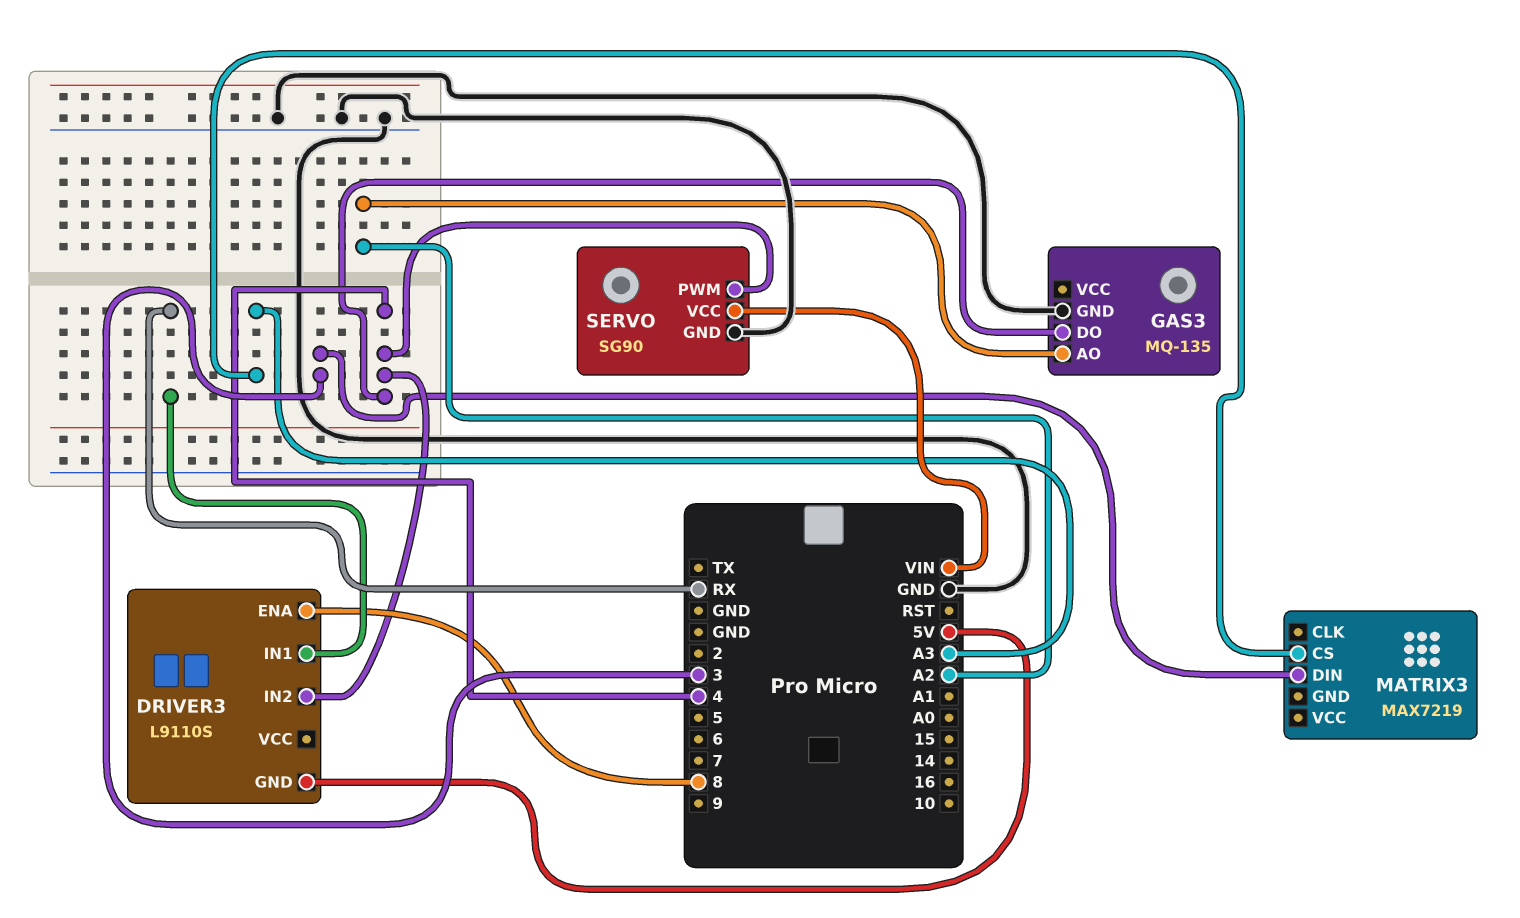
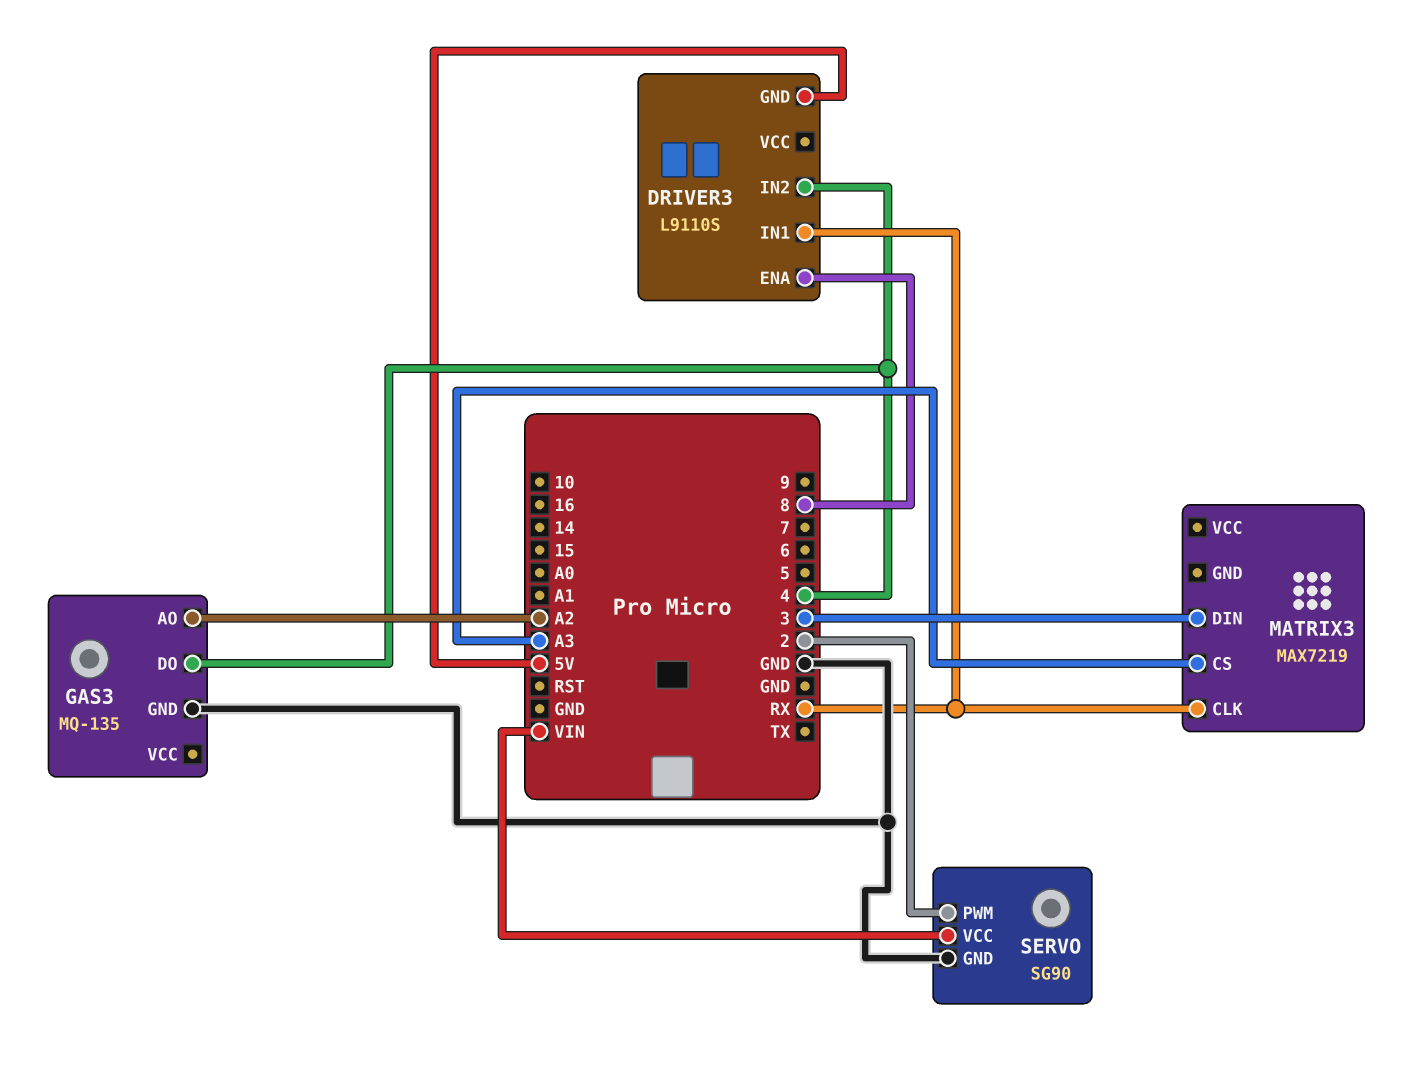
MATRIX3 pin CLK: none -> RX
SERVO pin PWM: 4 -> 2

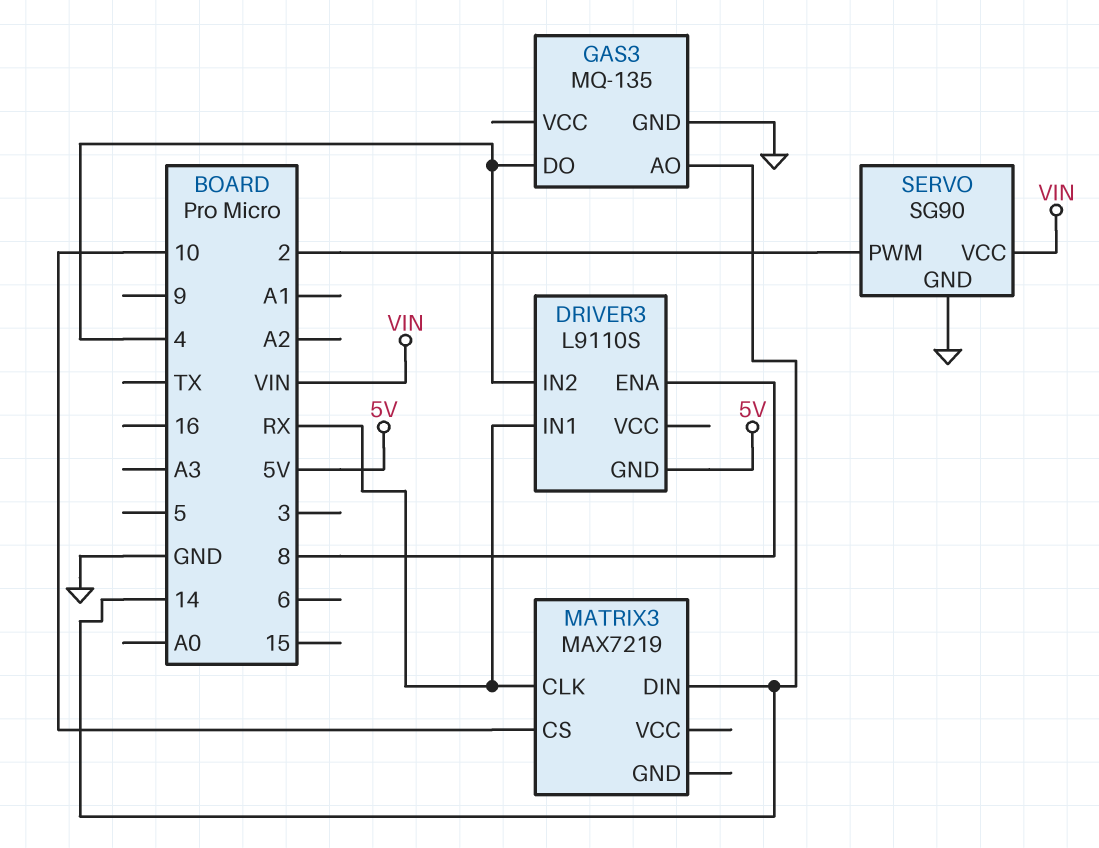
GAS3 pin AO: A2 -> 14
MATRIX3 pin CS: A3 -> 10
MATRIX3 pin DIN: 3 -> 14

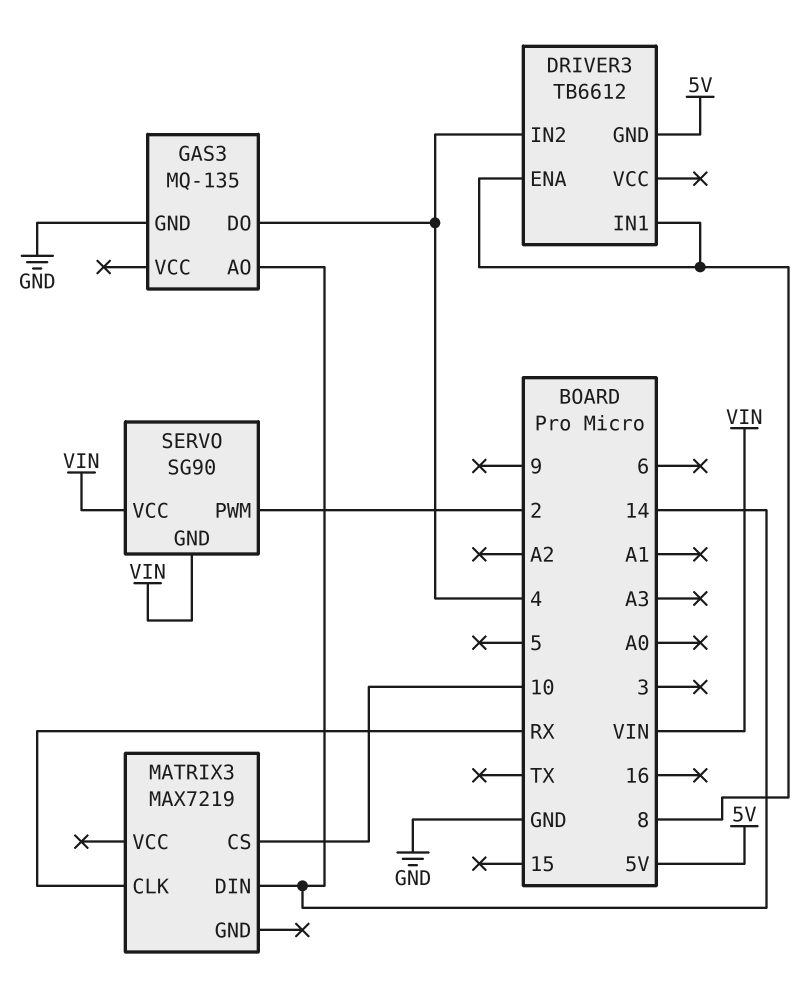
DRIVER3: L9110S -> TB6612
DRIVER3 pin IN1: RX -> 8
SERVO pin GND: GND -> VIN

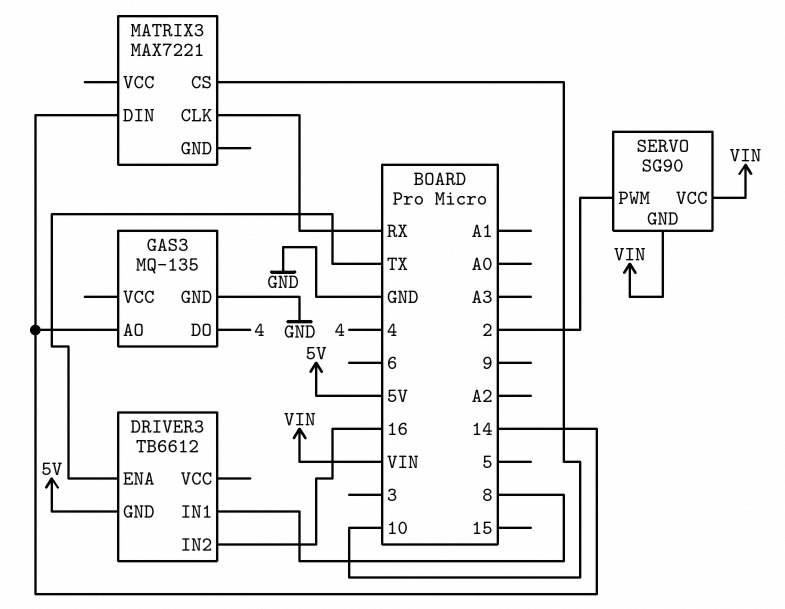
DRIVER3 pin ENA: 8 -> TX
DRIVER3 pin IN2: 4 -> 16
MATRIX3: MAX7219 -> MAX7221

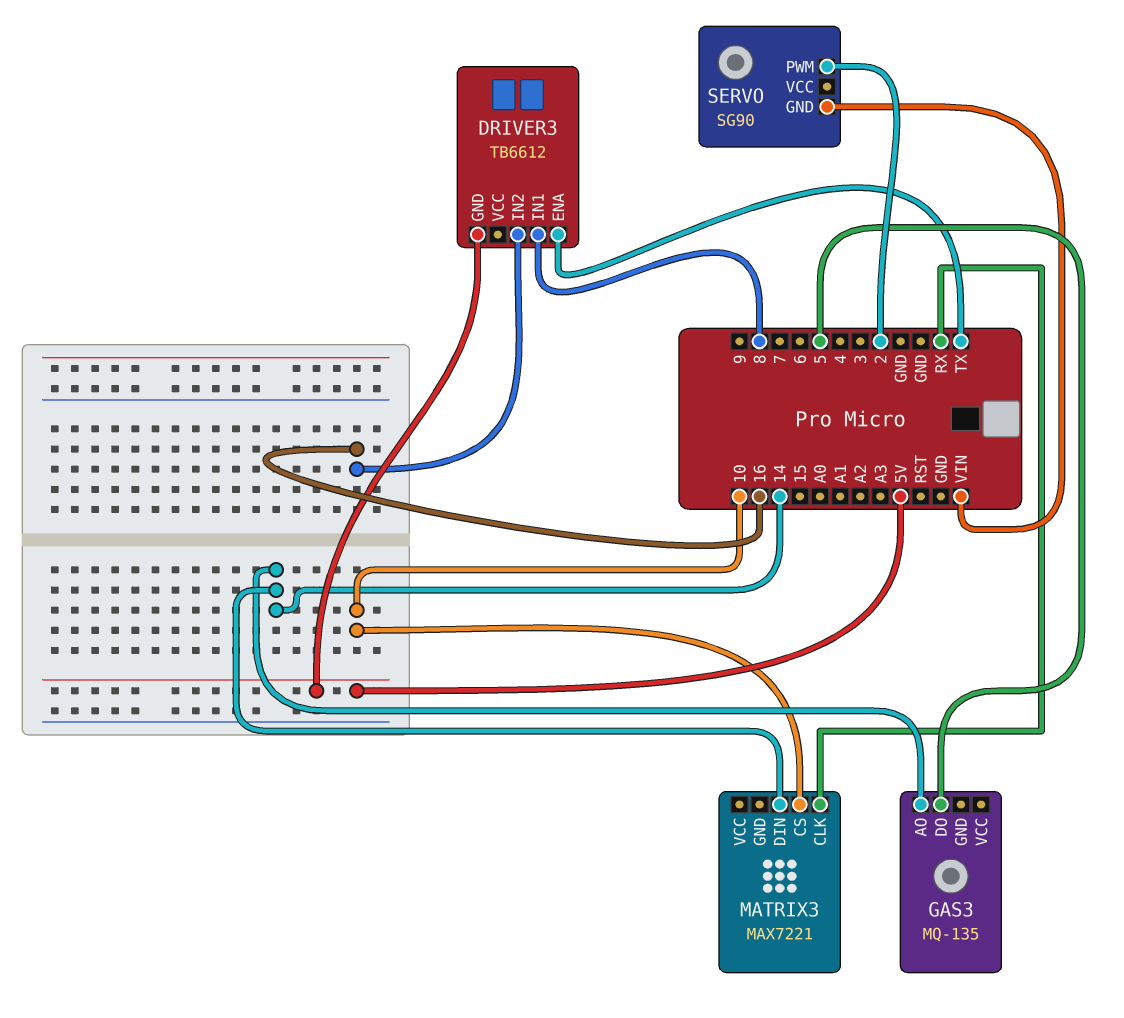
GAS3 pin DO: 4 -> 5
GAS3 pin GND: GND -> none
SERVO pin VCC: VIN -> none

